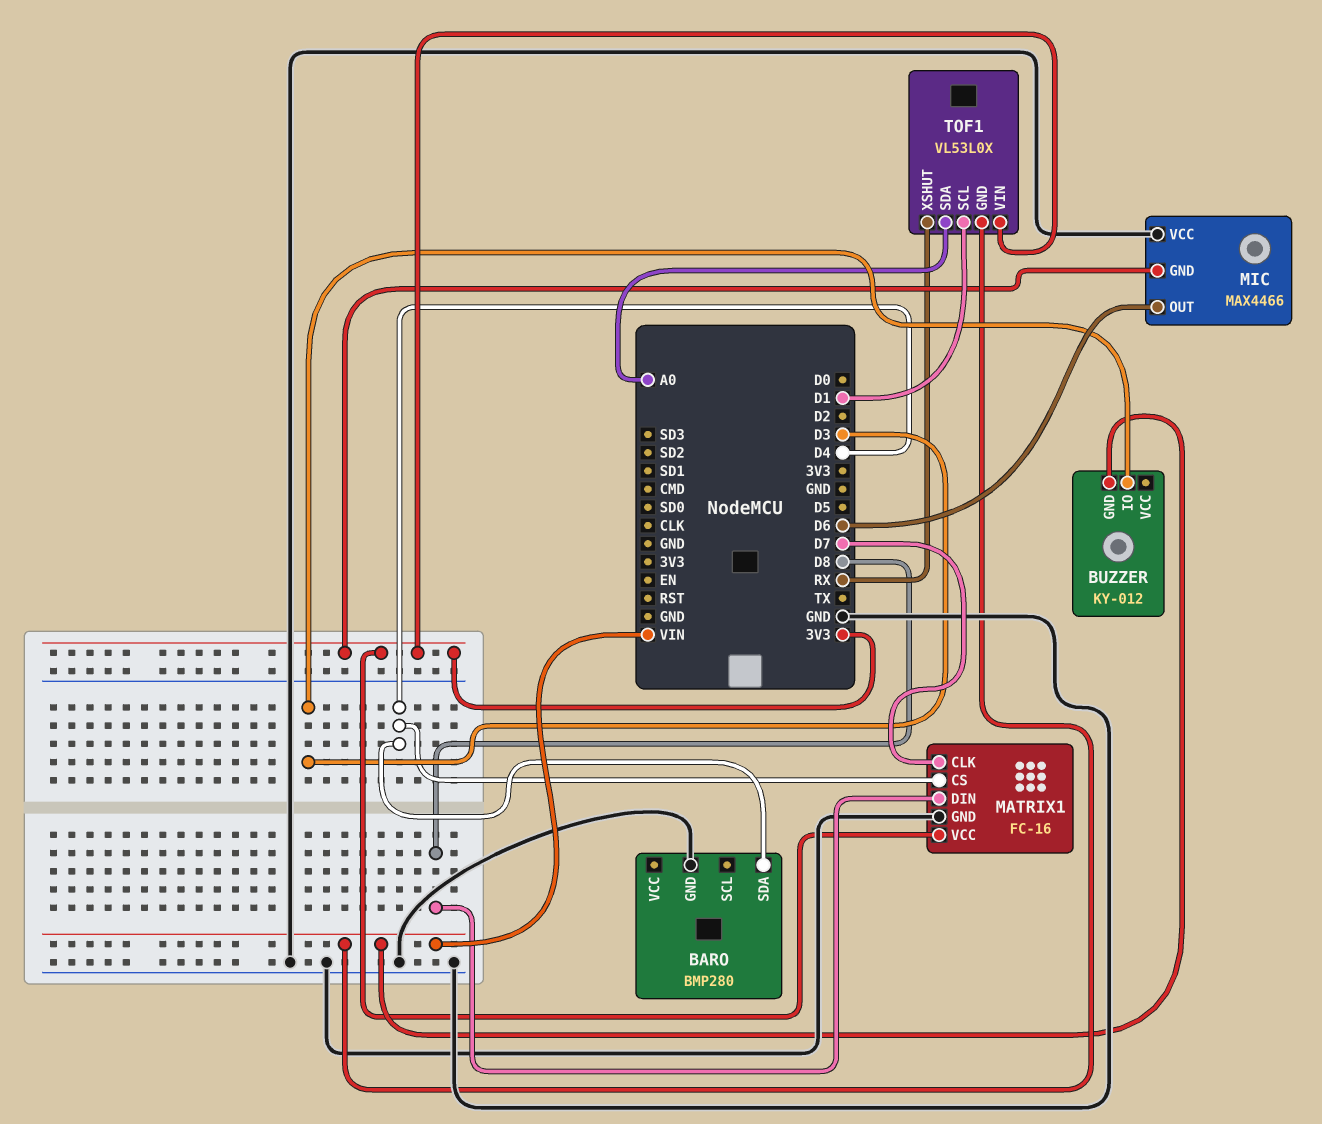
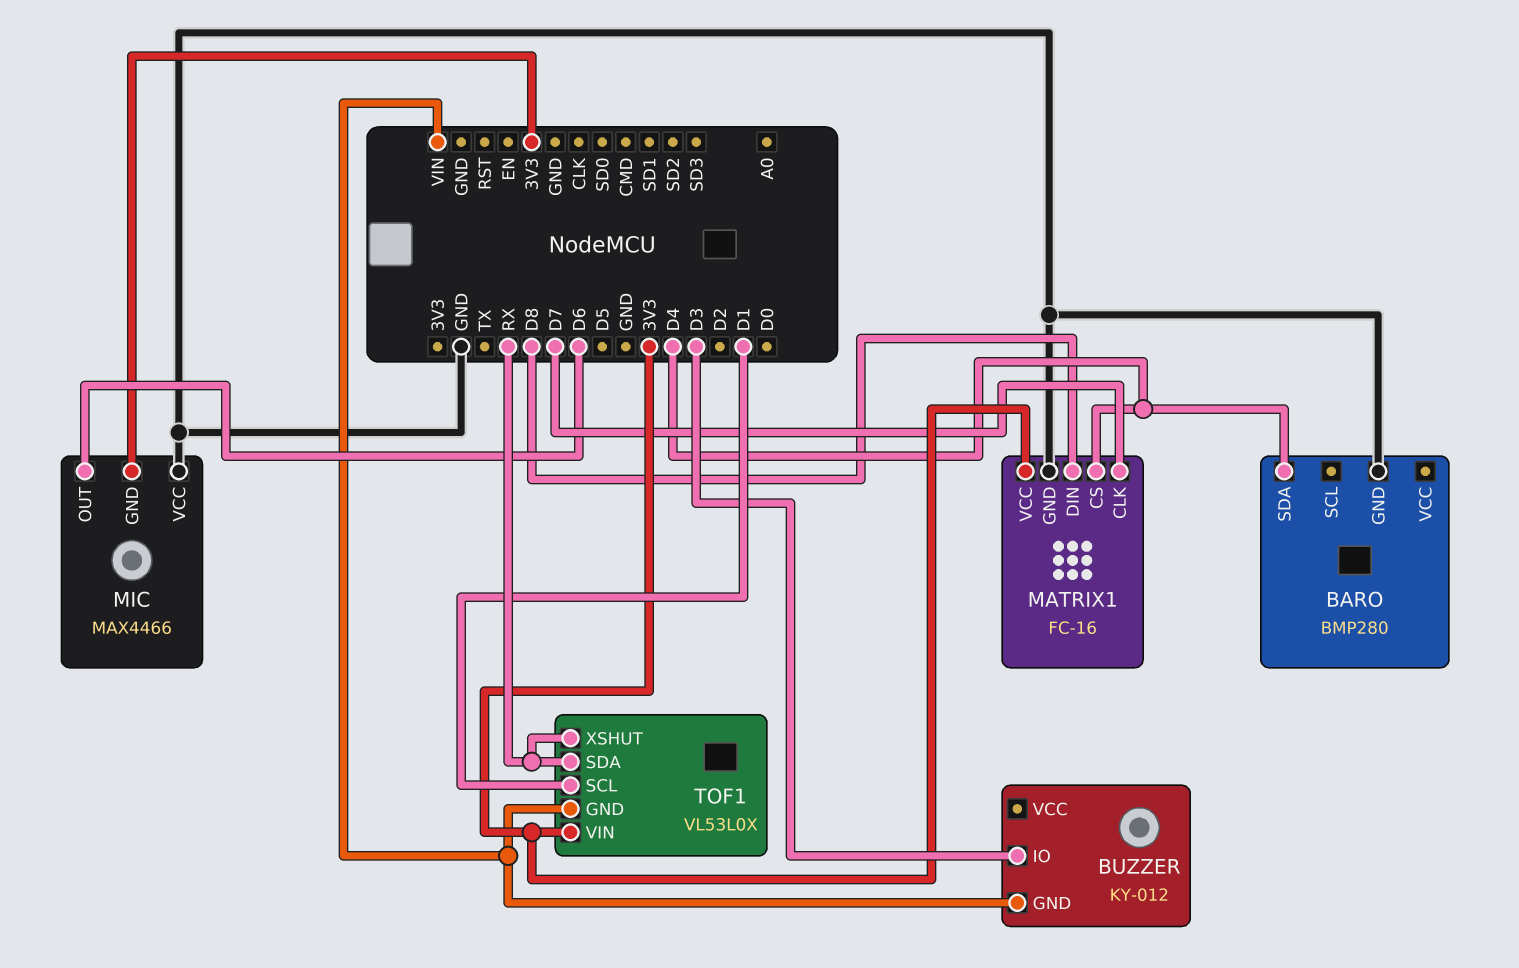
TOF1 pin SDA: A0 -> RX

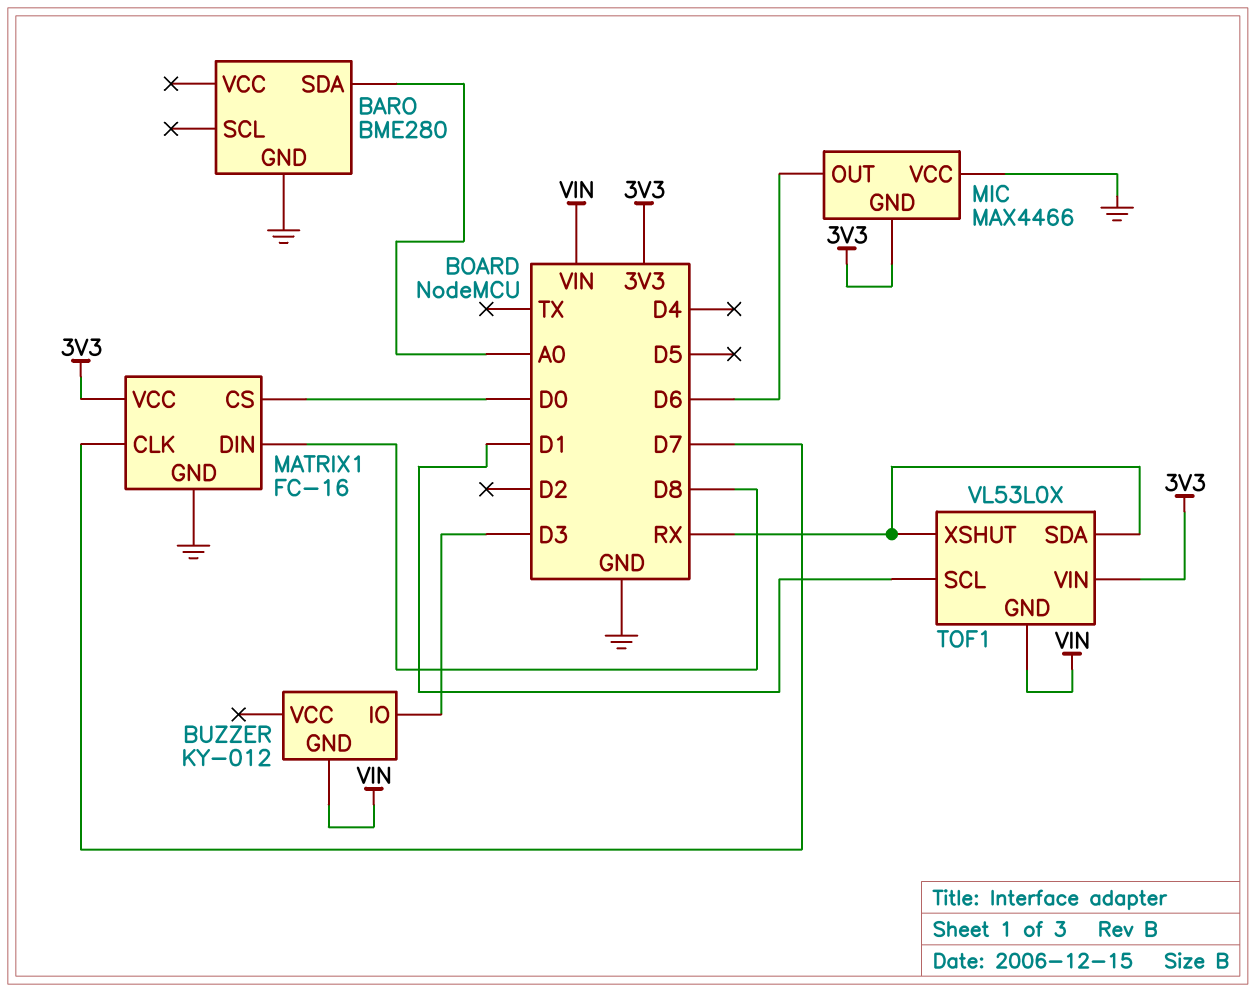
BARO: BMP280 -> BME280
BARO pin SDA: D4 -> A0
MATRIX1 pin CS: D4 -> D0

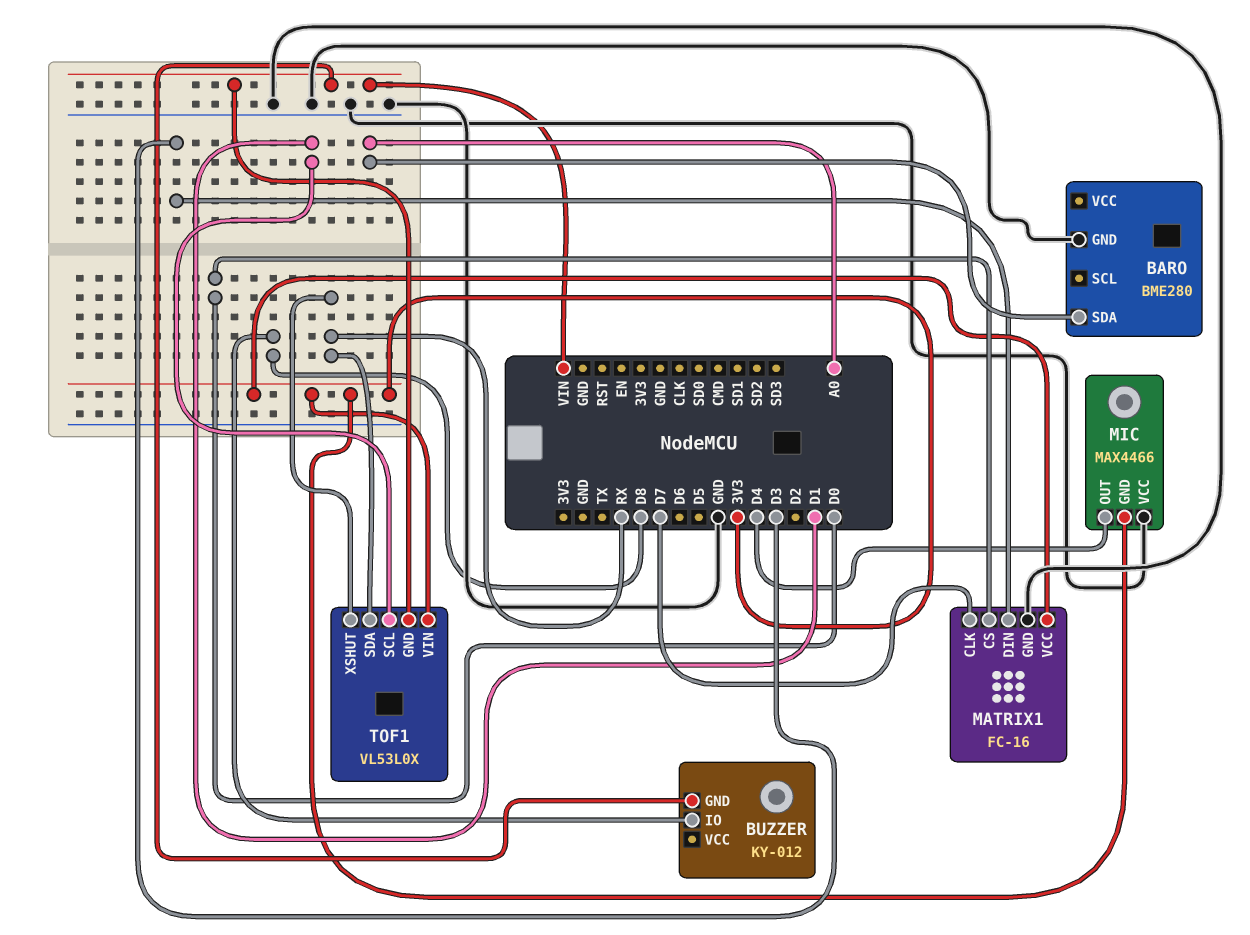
BUZZER pin IO: D3 -> D8
MATRIX1 pin DIN: D8 -> D3
MIC pin OUT: D6 -> D4

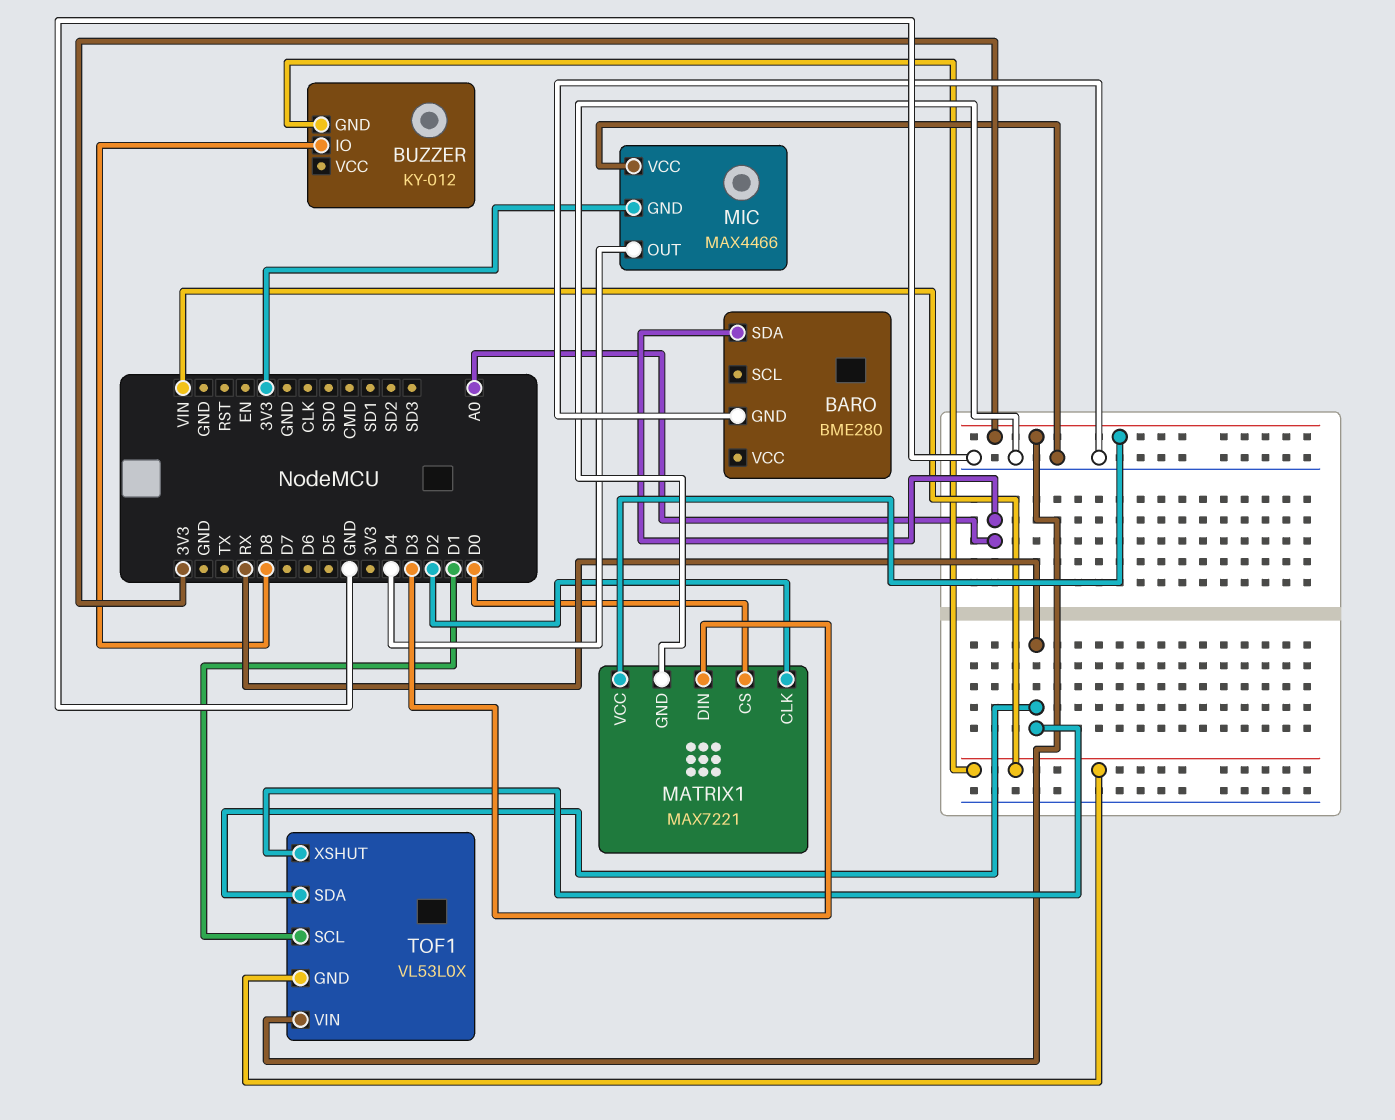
MATRIX1: FC-16 -> MAX7221
MATRIX1 pin CLK: D7 -> D2

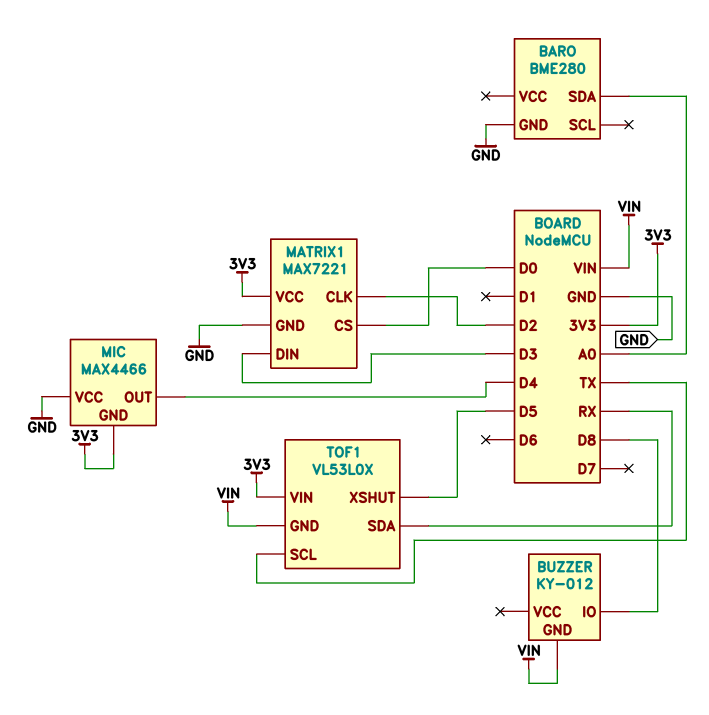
TOF1 pin SCL: D1 -> TX
TOF1 pin XSHUT: RX -> D5

